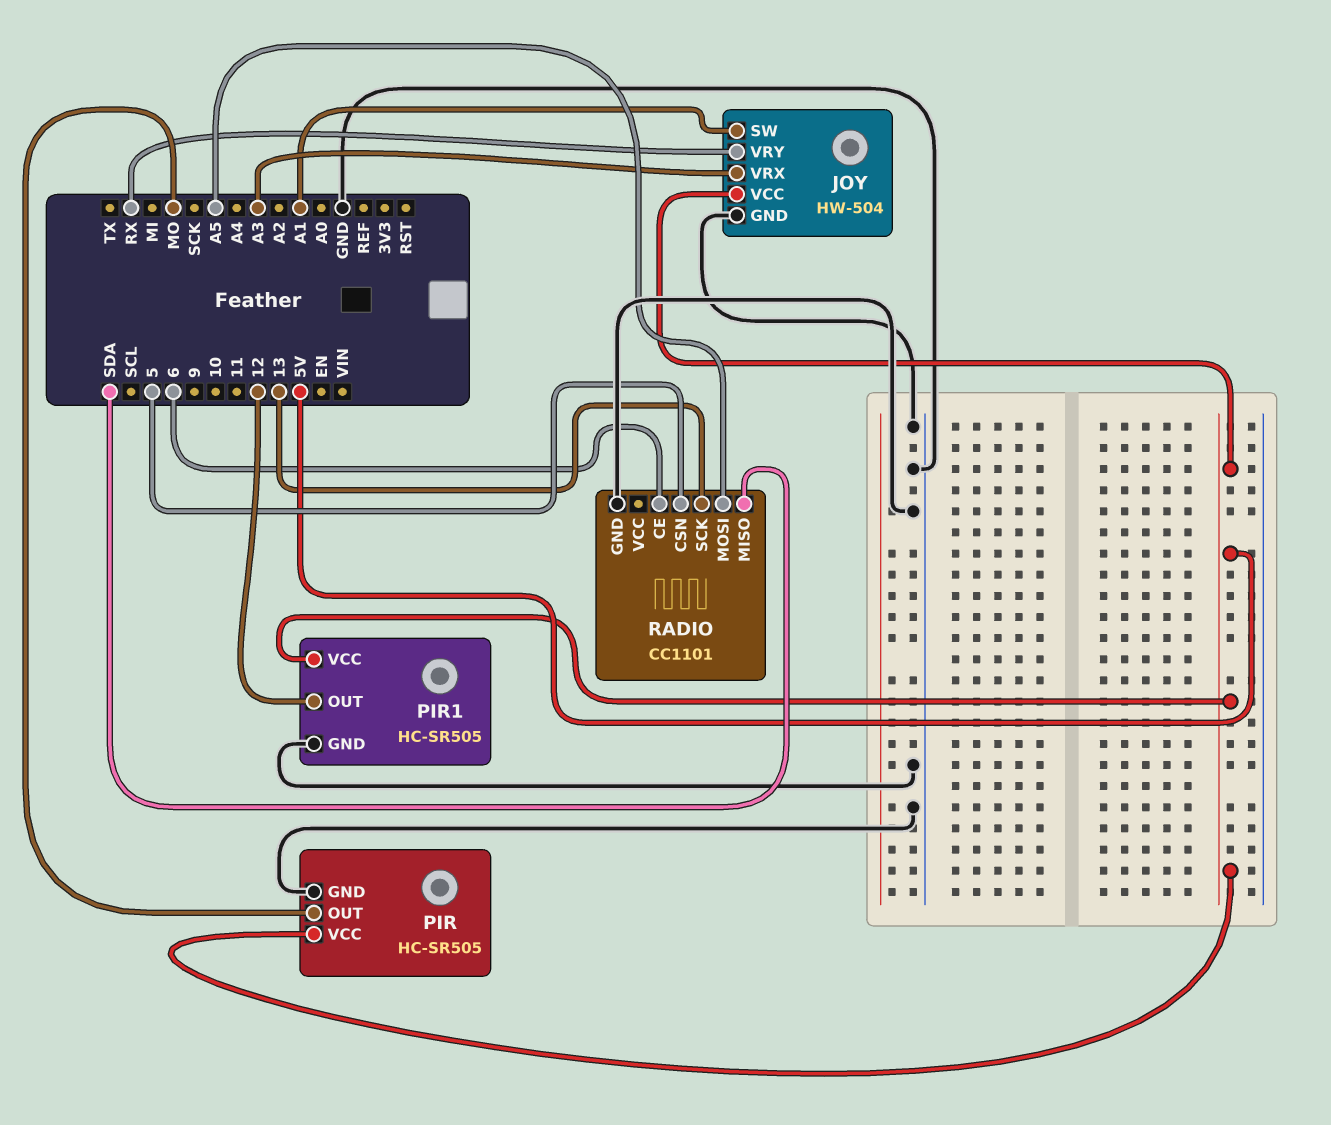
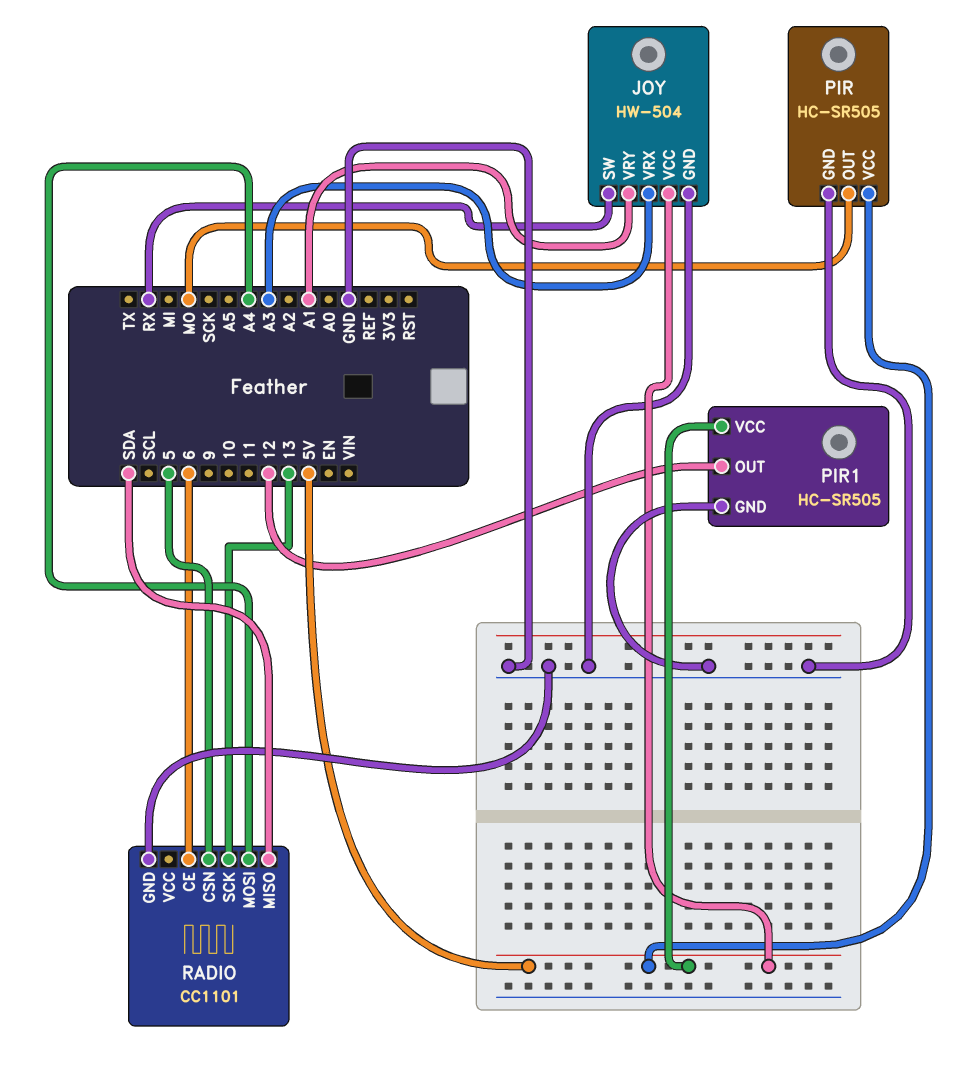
JOY pin SW: A1 -> RX
JOY pin VRY: RX -> A1
RADIO pin MOSI: A5 -> A4

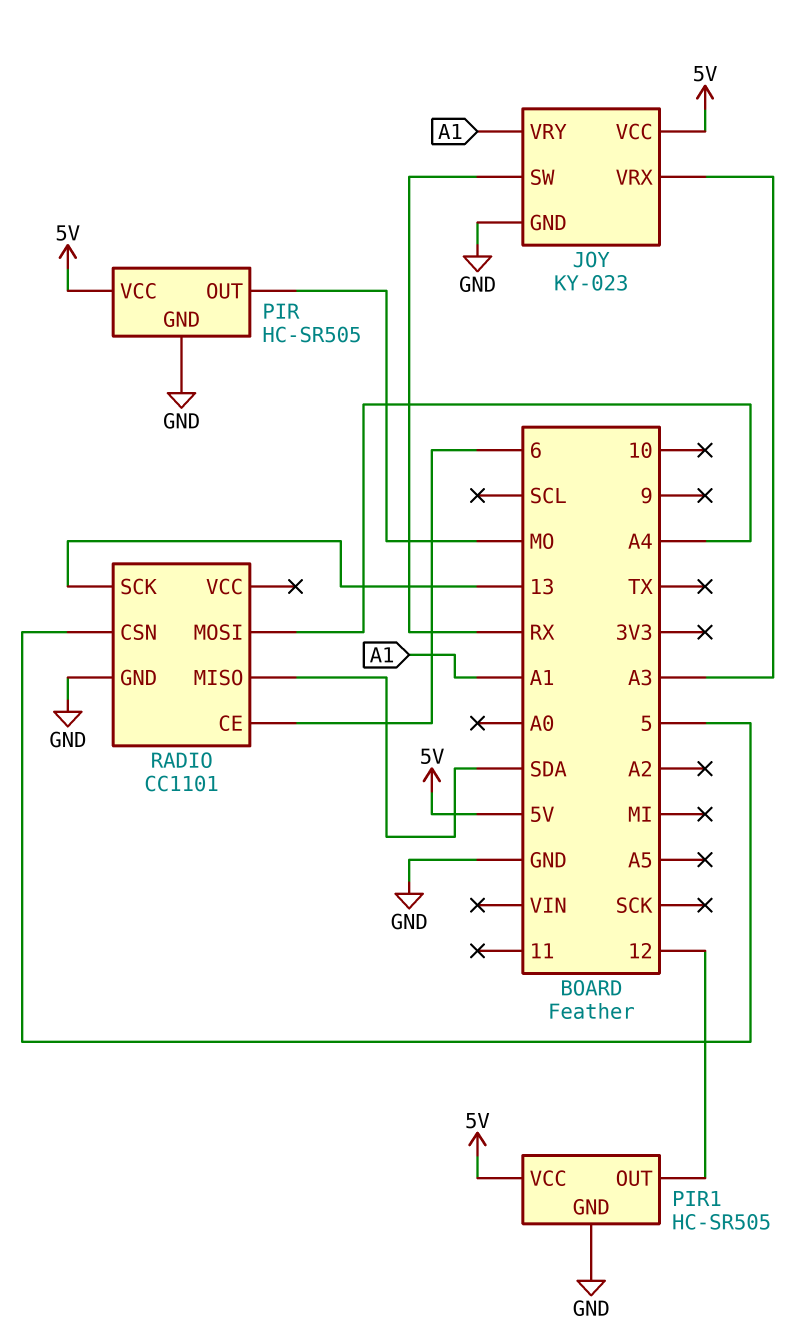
JOY: HW-504 -> KY-023

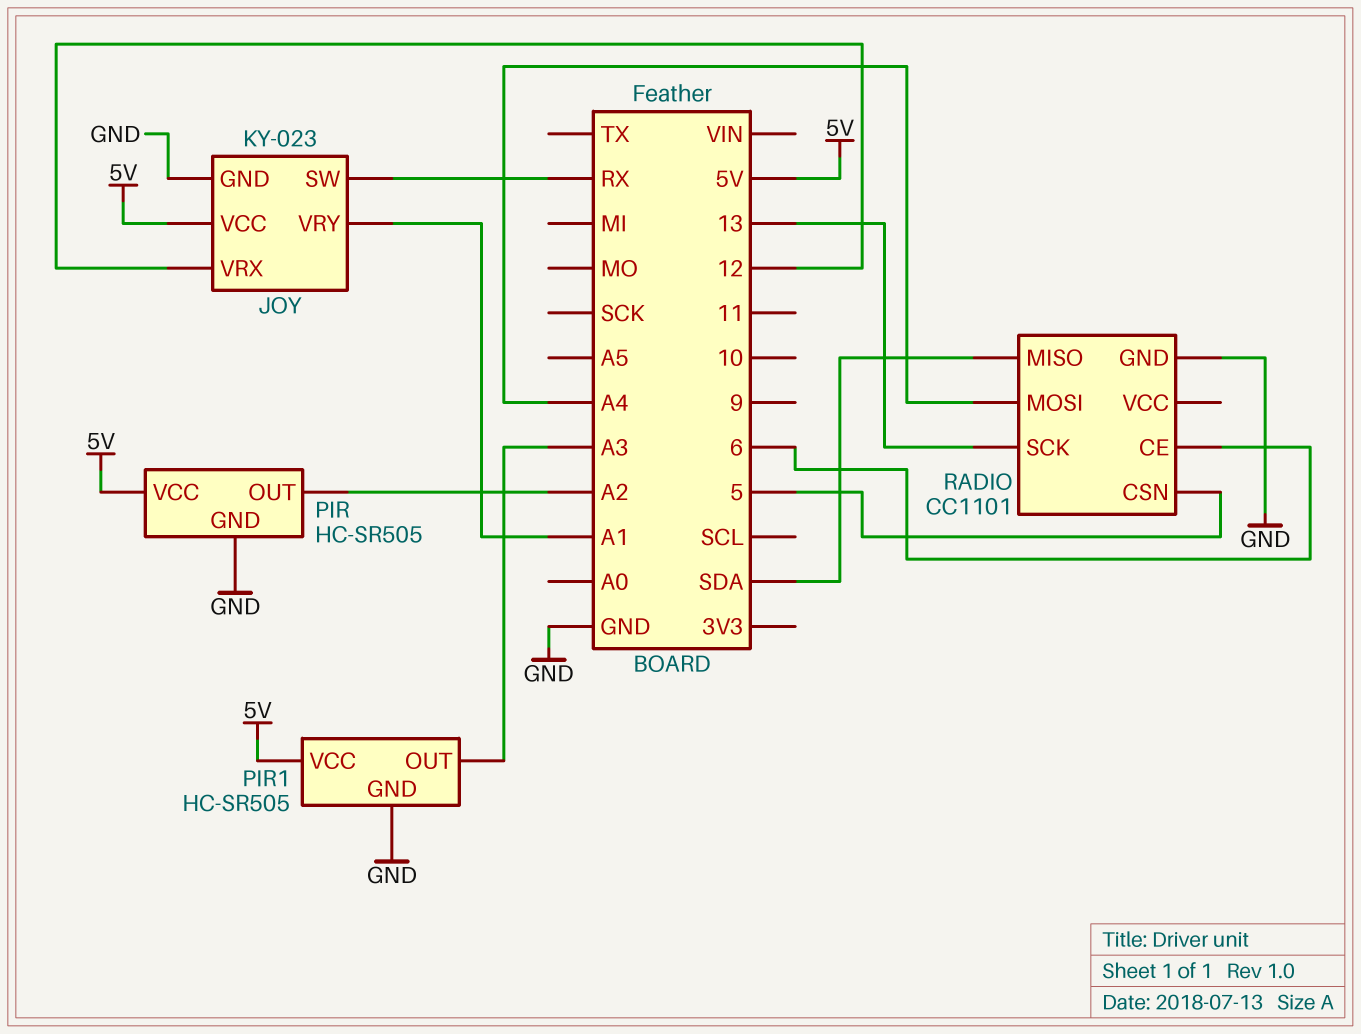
JOY pin VRX: A3 -> 12
PIR pin OUT: MO -> A2
PIR1 pin OUT: 12 -> A3

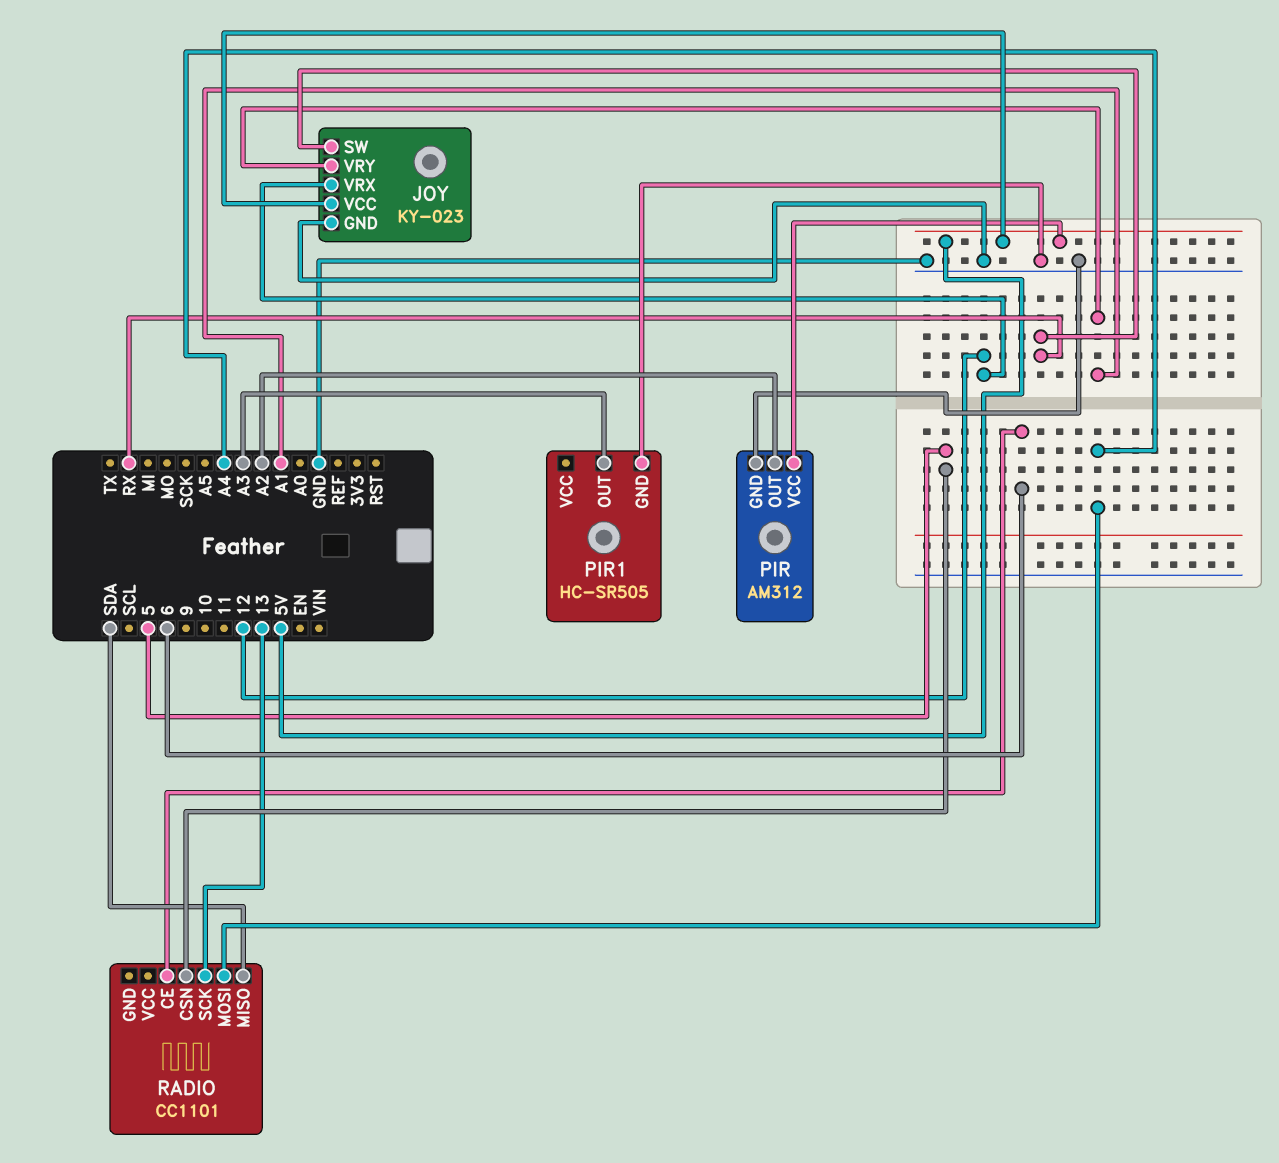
PIR: HC-SR505 -> AM312
PIR1 pin VCC: 5V -> none
RADIO pin GND: GND -> none

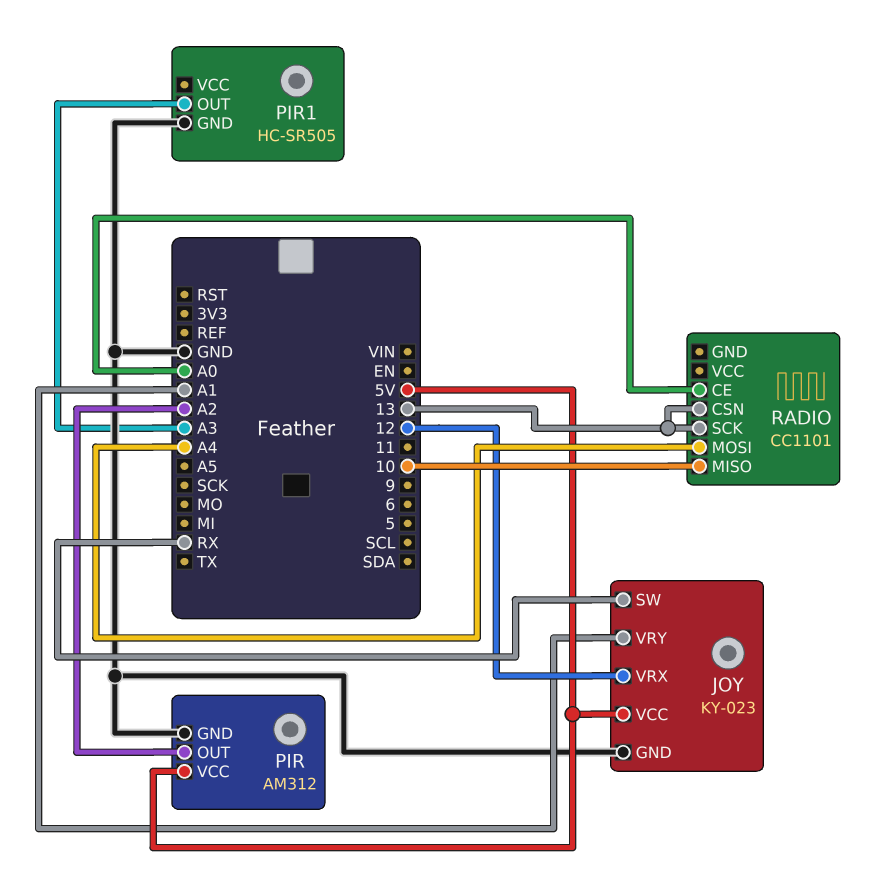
RADIO pin CE: 6 -> A0
RADIO pin CSN: 5 -> 13
RADIO pin MISO: SDA -> 10

